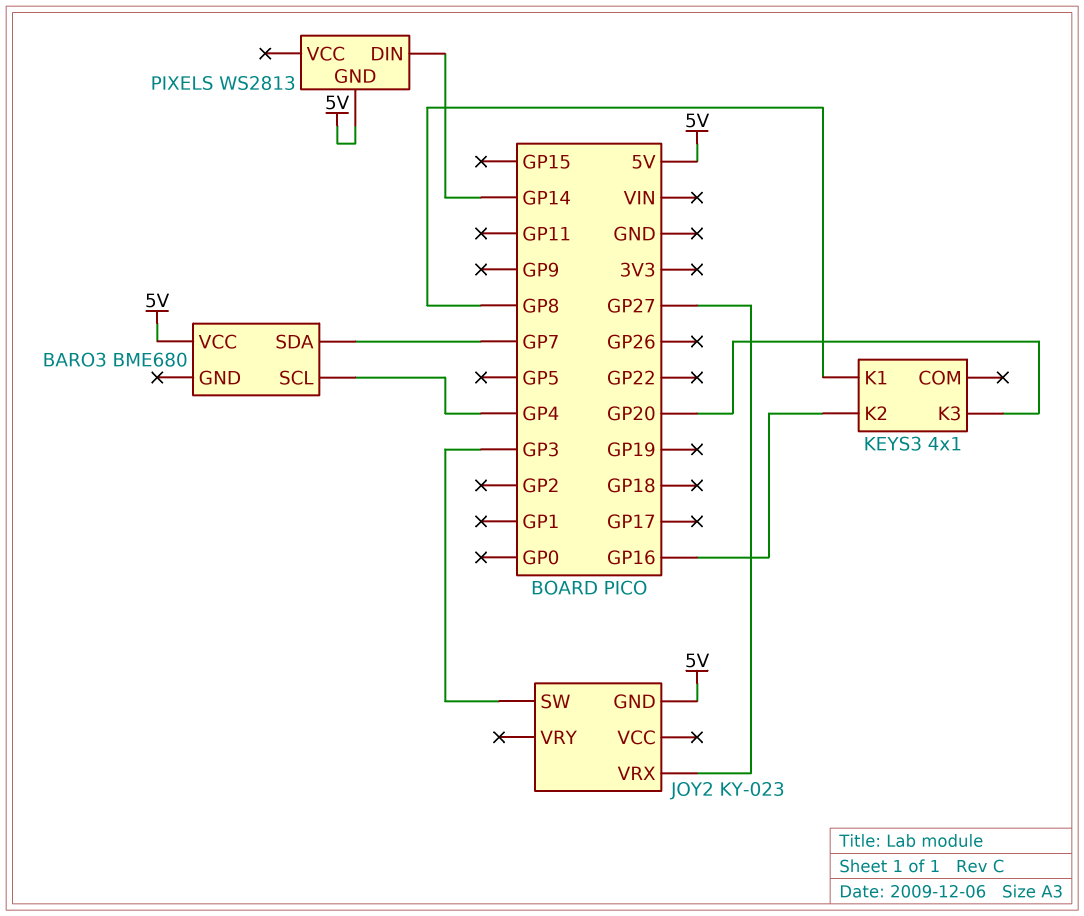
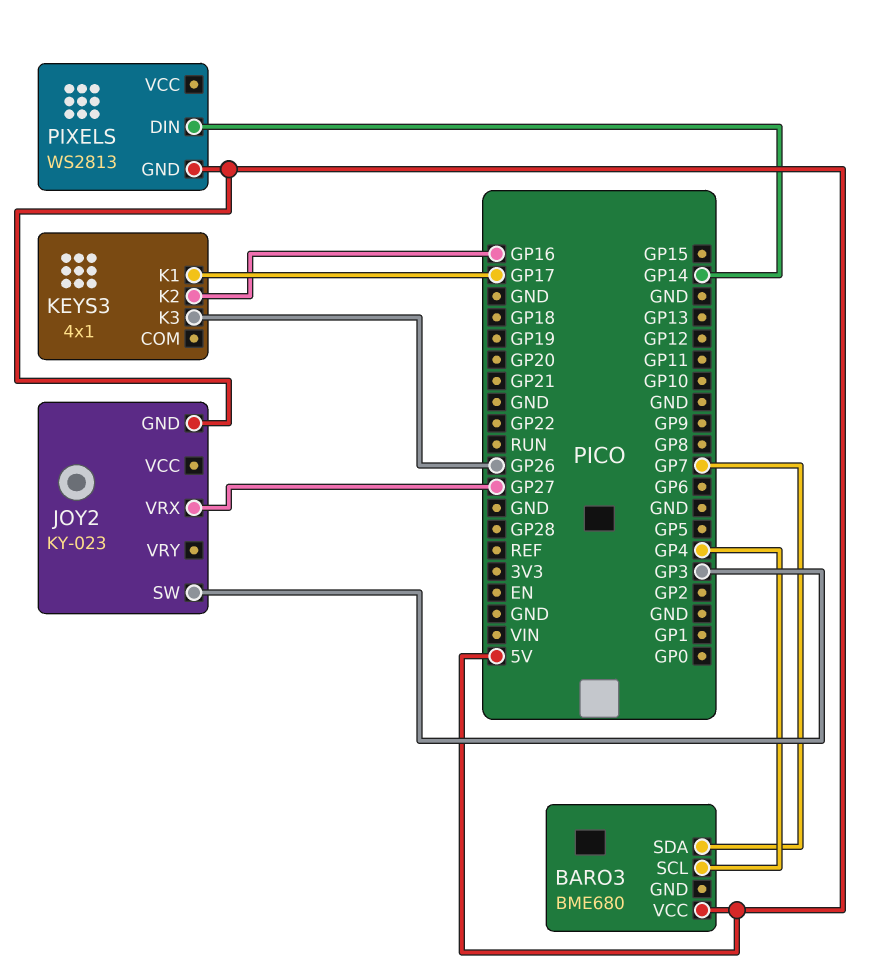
KEYS3 pin K1: GP8 -> GP17
KEYS3 pin K3: GP20 -> GP26

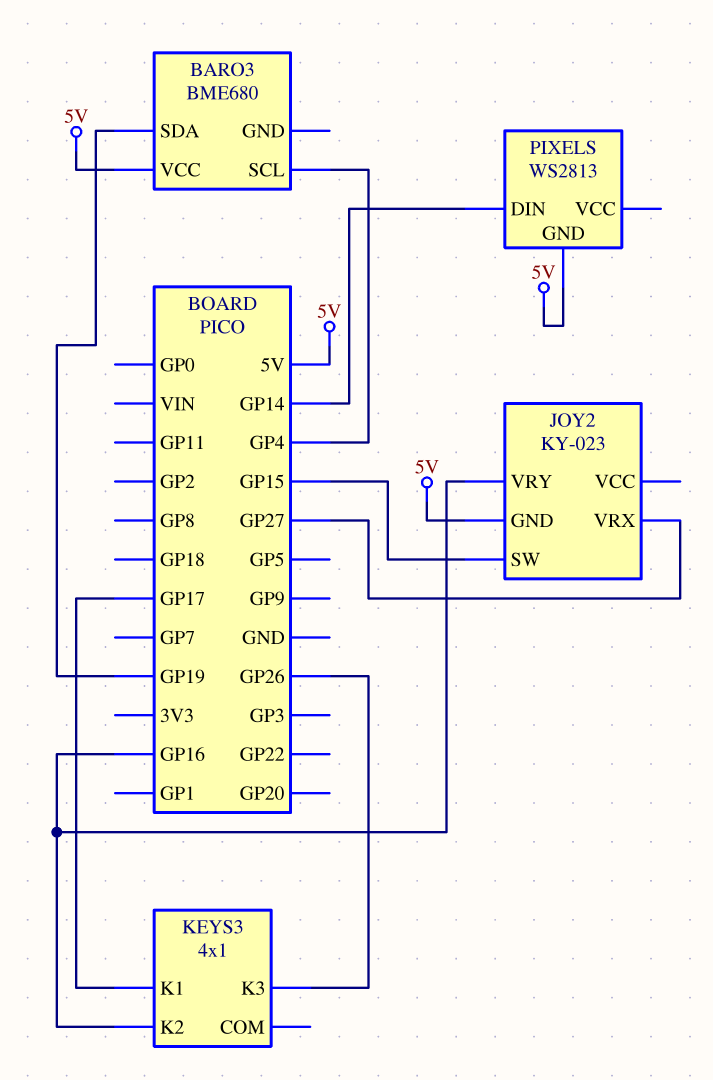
BARO3 pin SDA: GP7 -> GP19
JOY2 pin SW: GP3 -> GP15
JOY2 pin VRY: none -> GP16

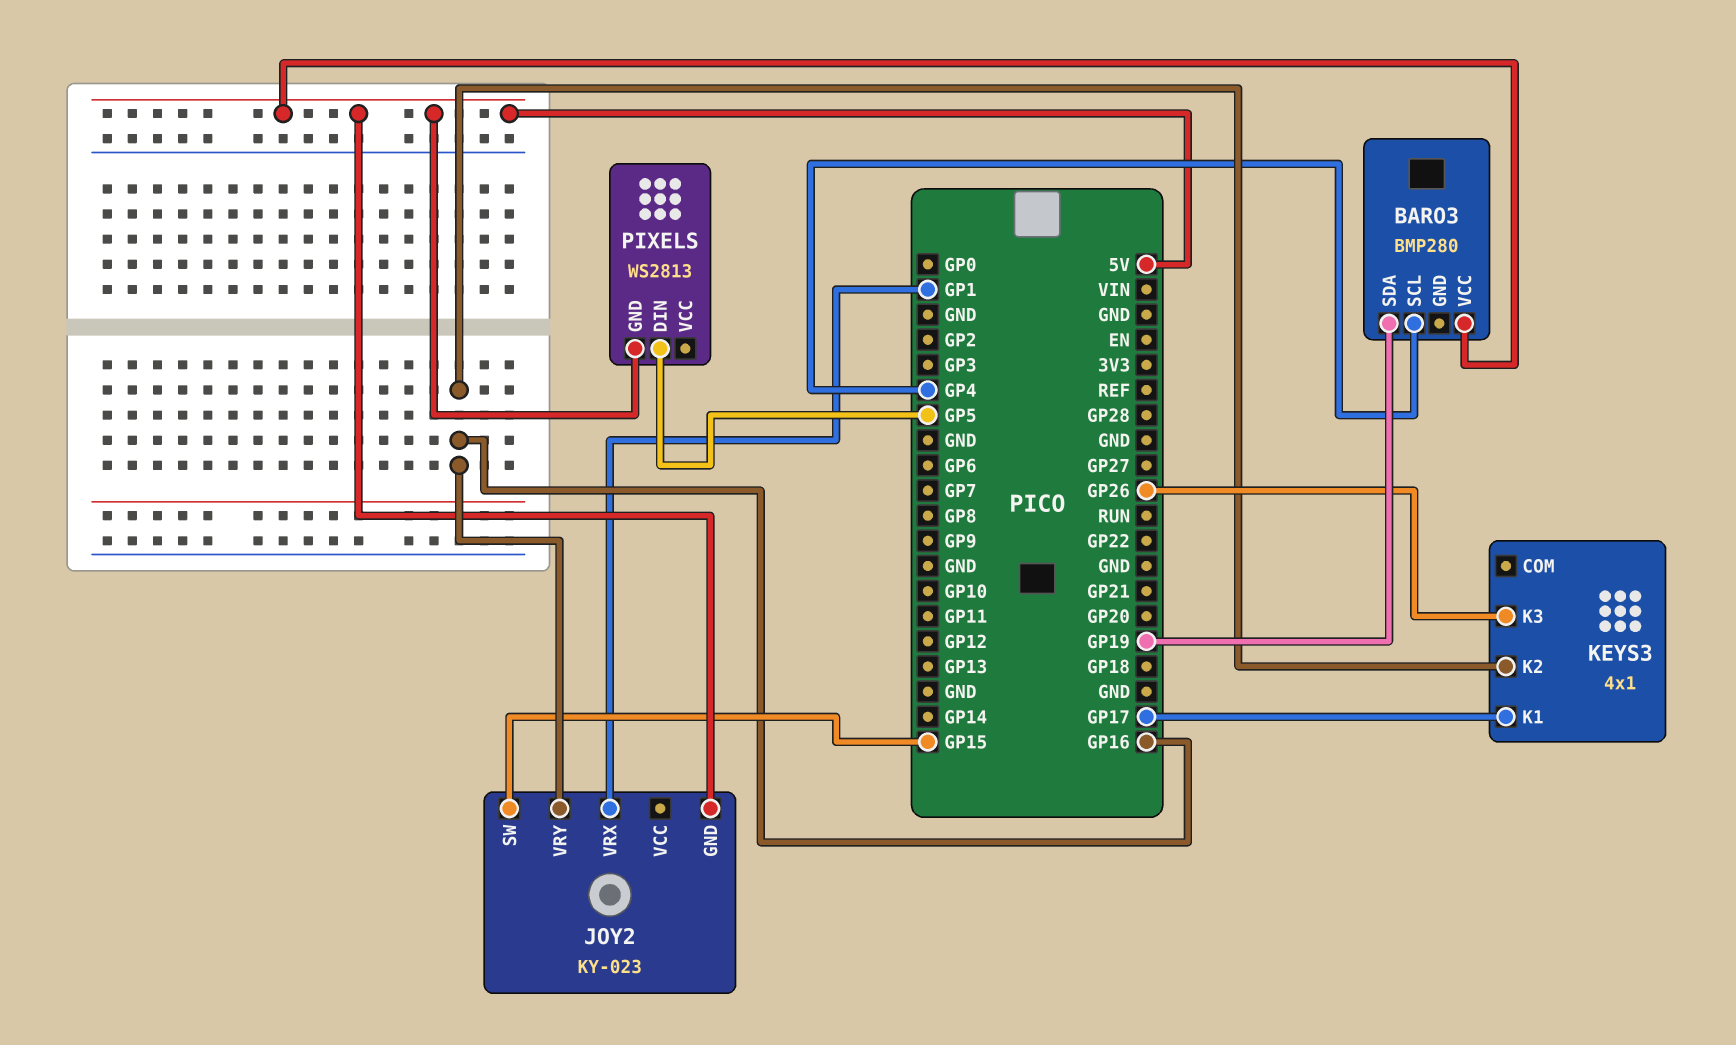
BARO3: BME680 -> BMP280
JOY2 pin VRX: GP27 -> GP1
PIXELS pin DIN: GP14 -> GP5

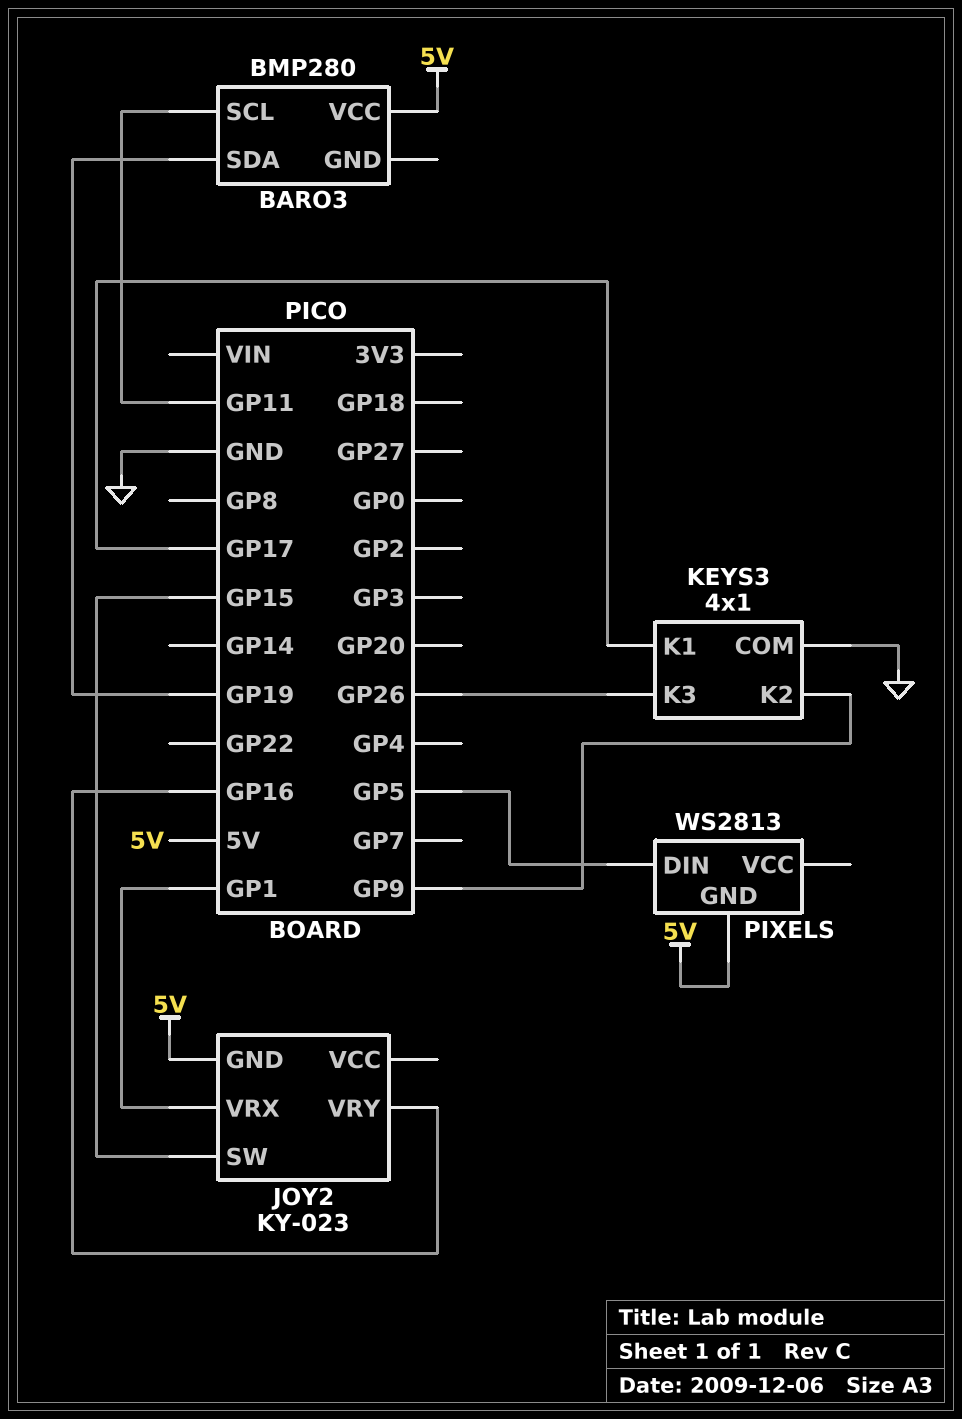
BARO3 pin SCL: GP4 -> GP11
KEYS3 pin COM: none -> GND
KEYS3 pin K2: GP16 -> GP9

